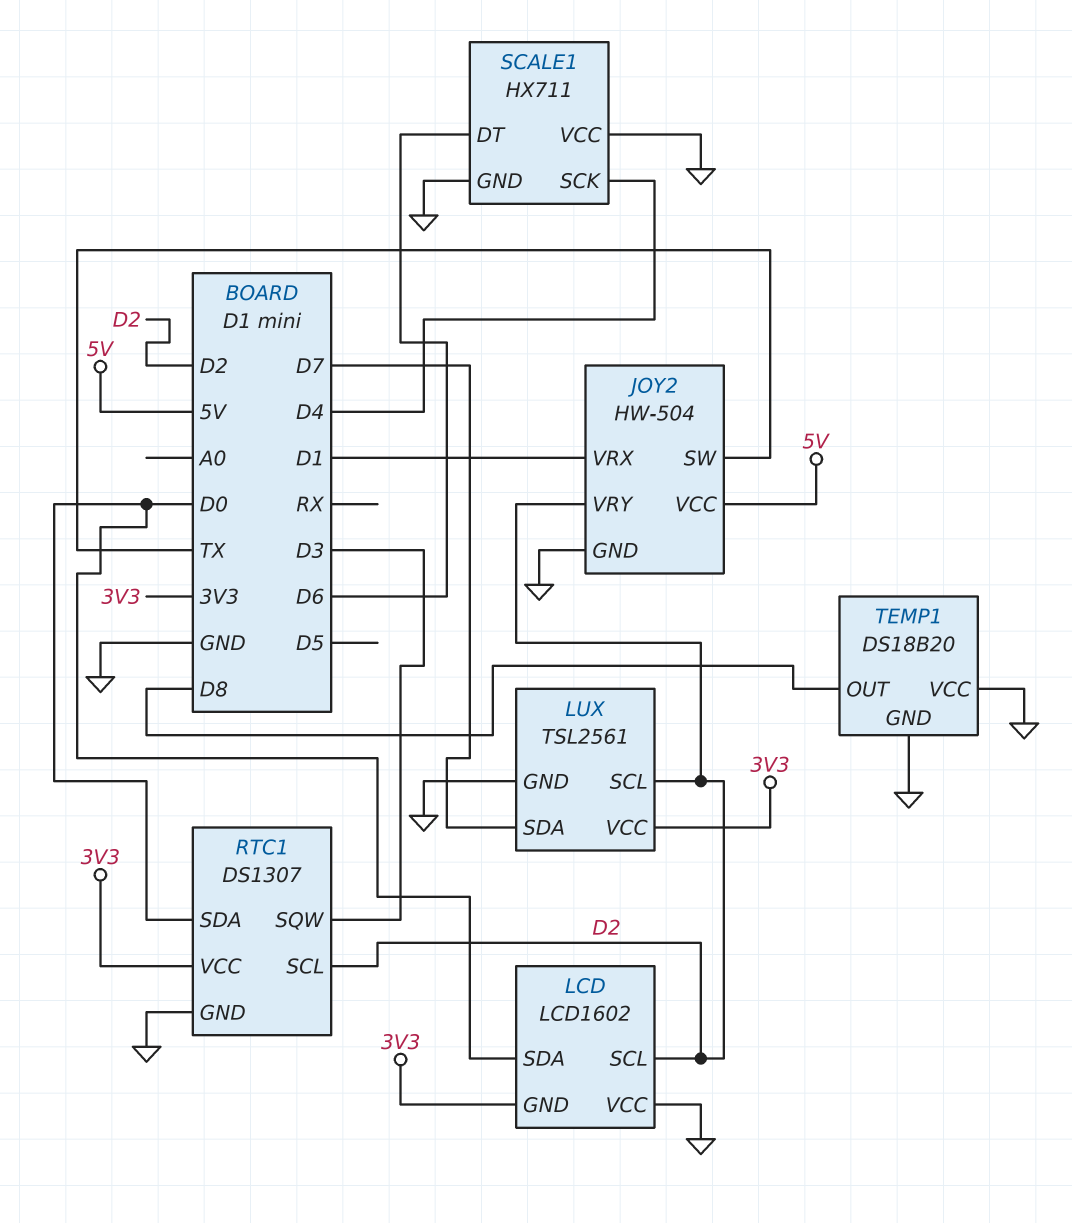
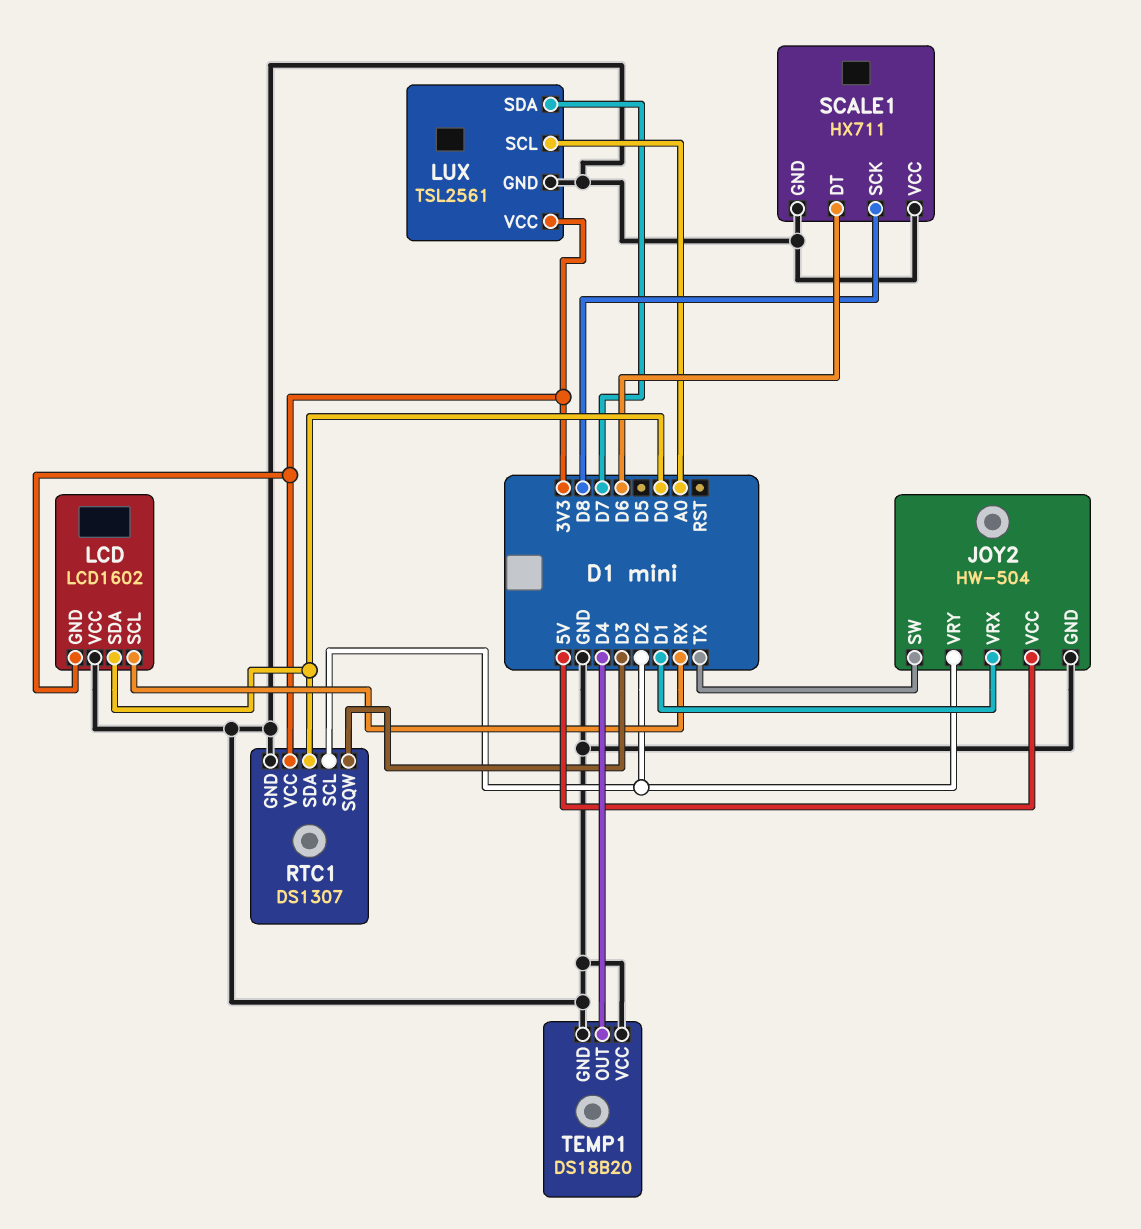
LCD pin SCL: D2 -> RX
LUX pin SCL: D2 -> A0
SCALE1 pin SCK: D4 -> D8
TEMP1 pin OUT: D8 -> D4

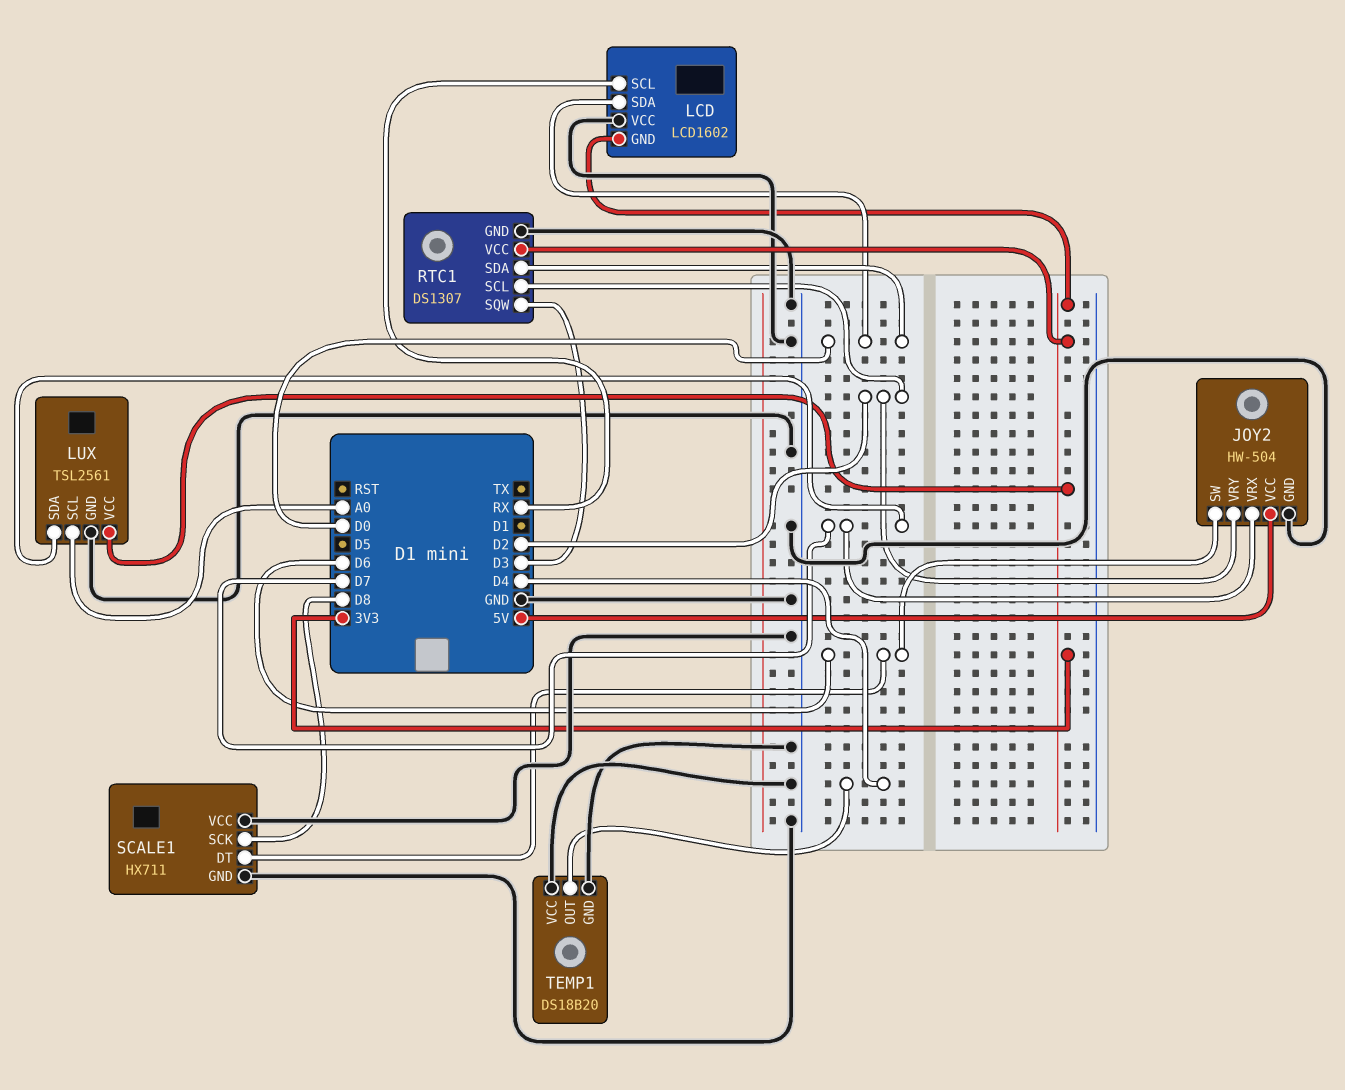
JOY2 pin SW: TX -> D6
JOY2 pin VRX: D1 -> D7

